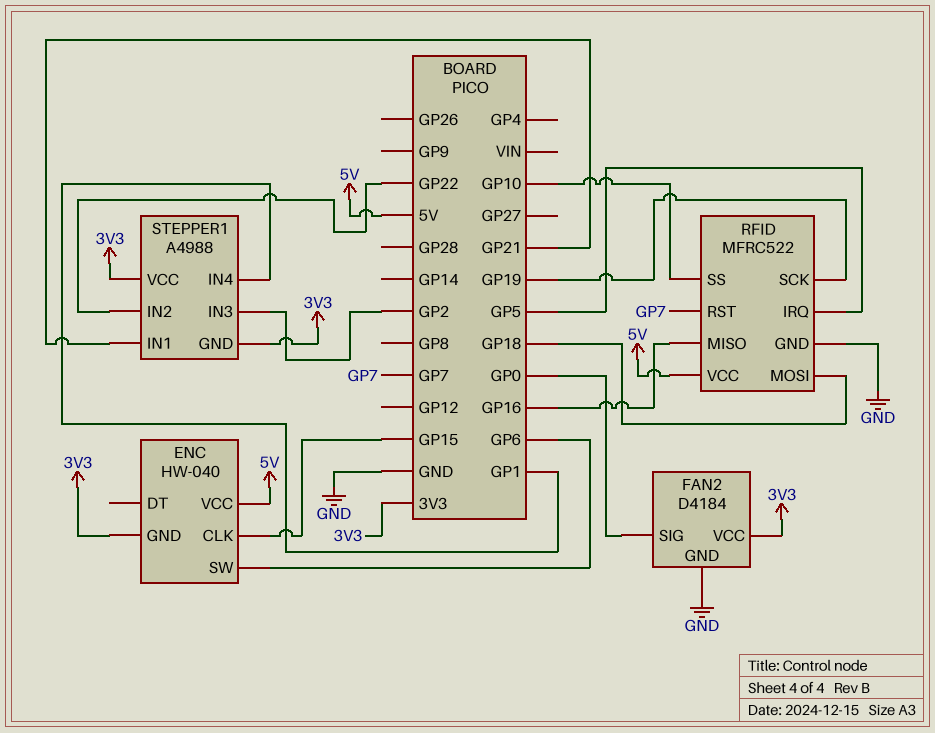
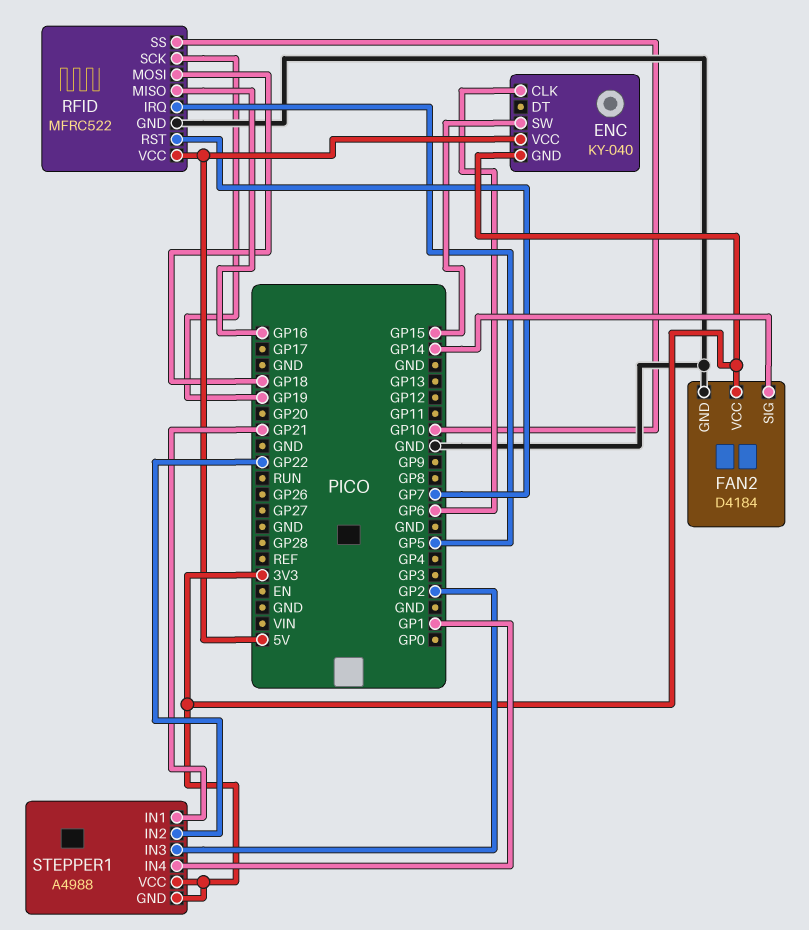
ENC: HW-040 -> KY-040
ENC pin CLK: GP15 -> GP6
ENC pin SW: GP6 -> GP15
FAN2 pin SIG: GP0 -> GP14

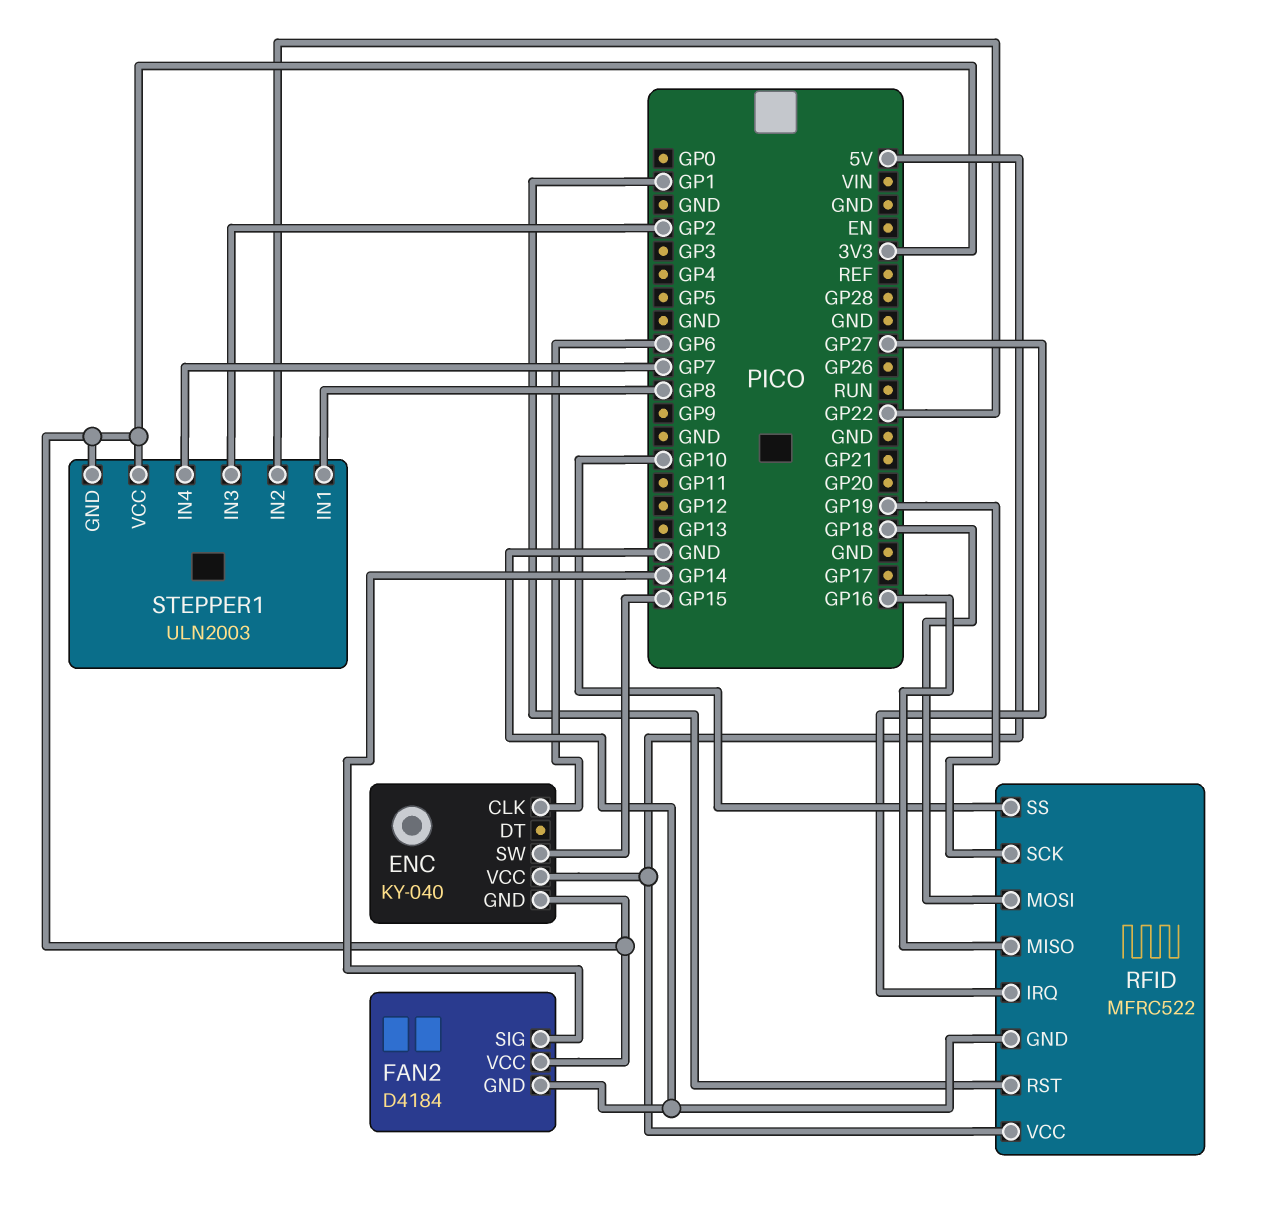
RFID pin IRQ: GP5 -> GP27
RFID pin RST: GP7 -> GP1
STEPPER1: A4988 -> ULN2003
STEPPER1 pin IN1: GP21 -> GP8
STEPPER1 pin IN4: GP1 -> GP7

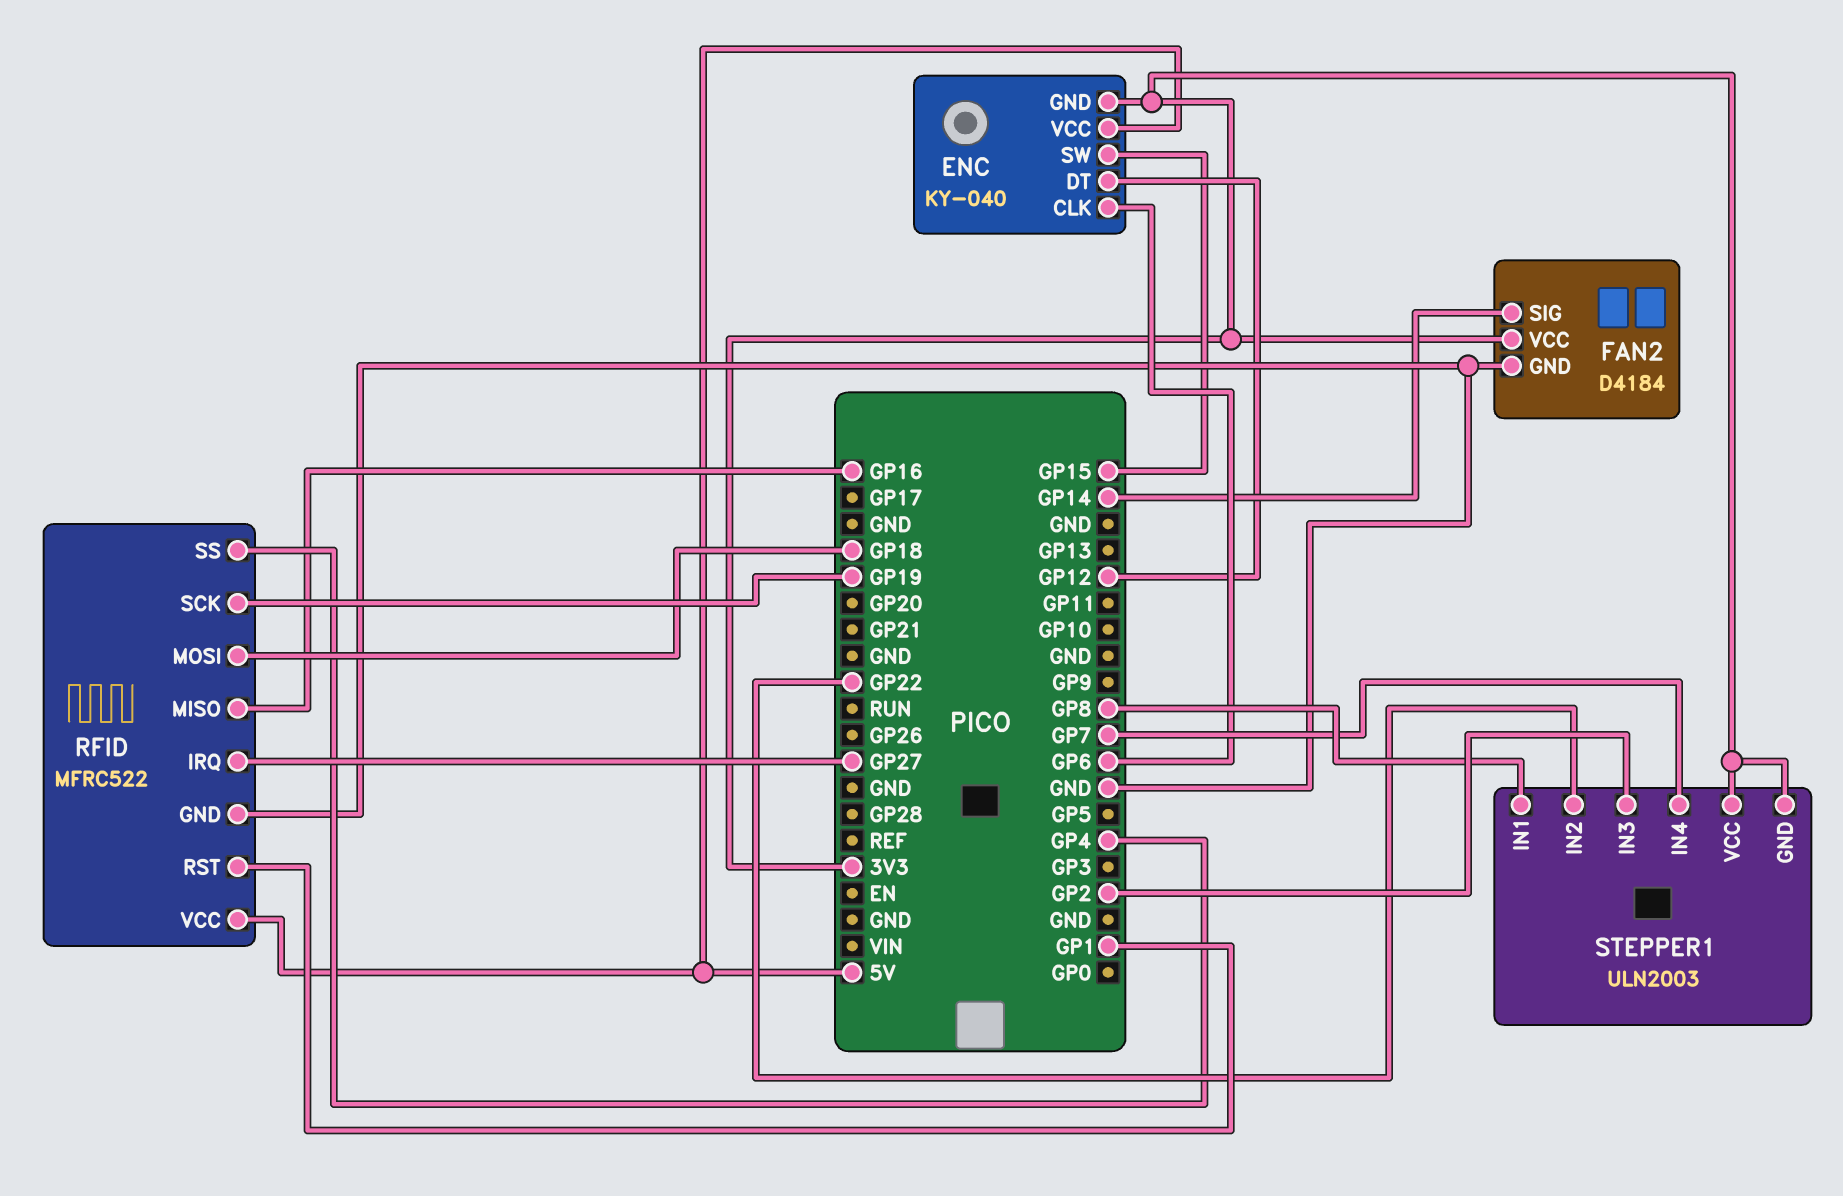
ENC pin DT: none -> GP12
RFID pin SS: GP10 -> GP4

